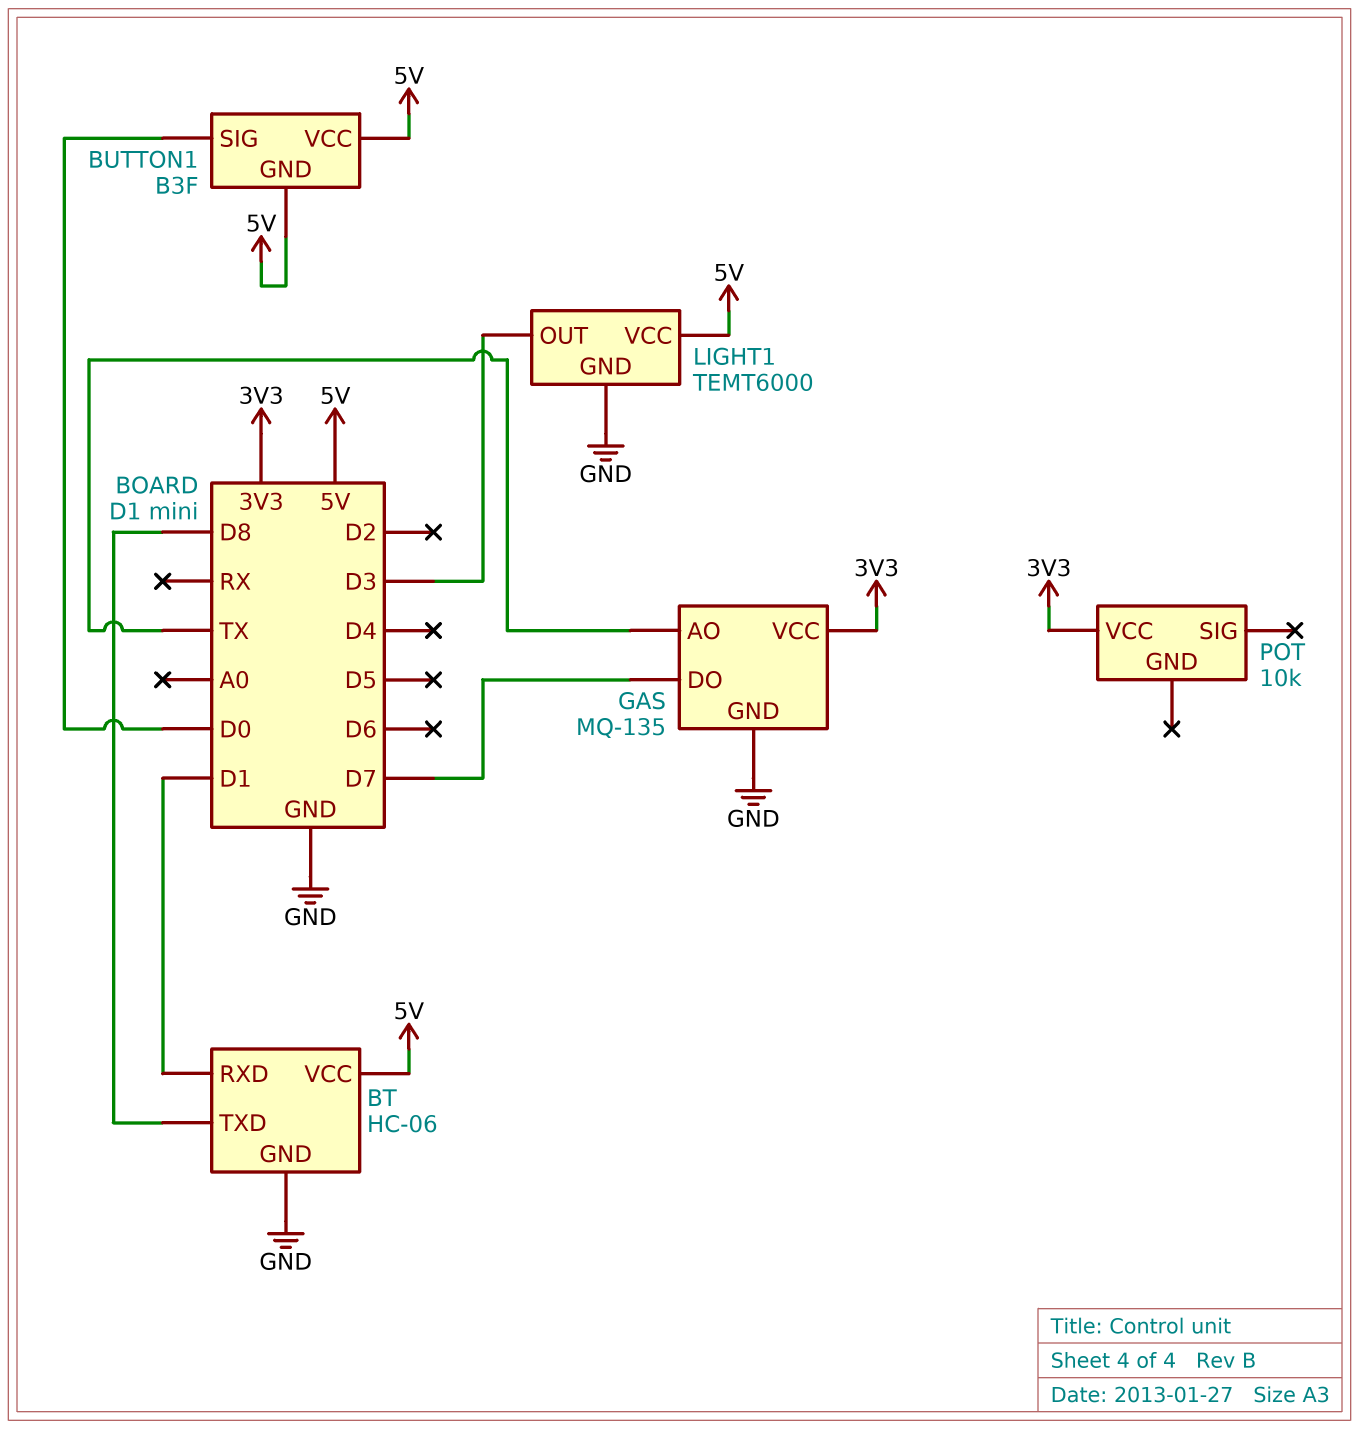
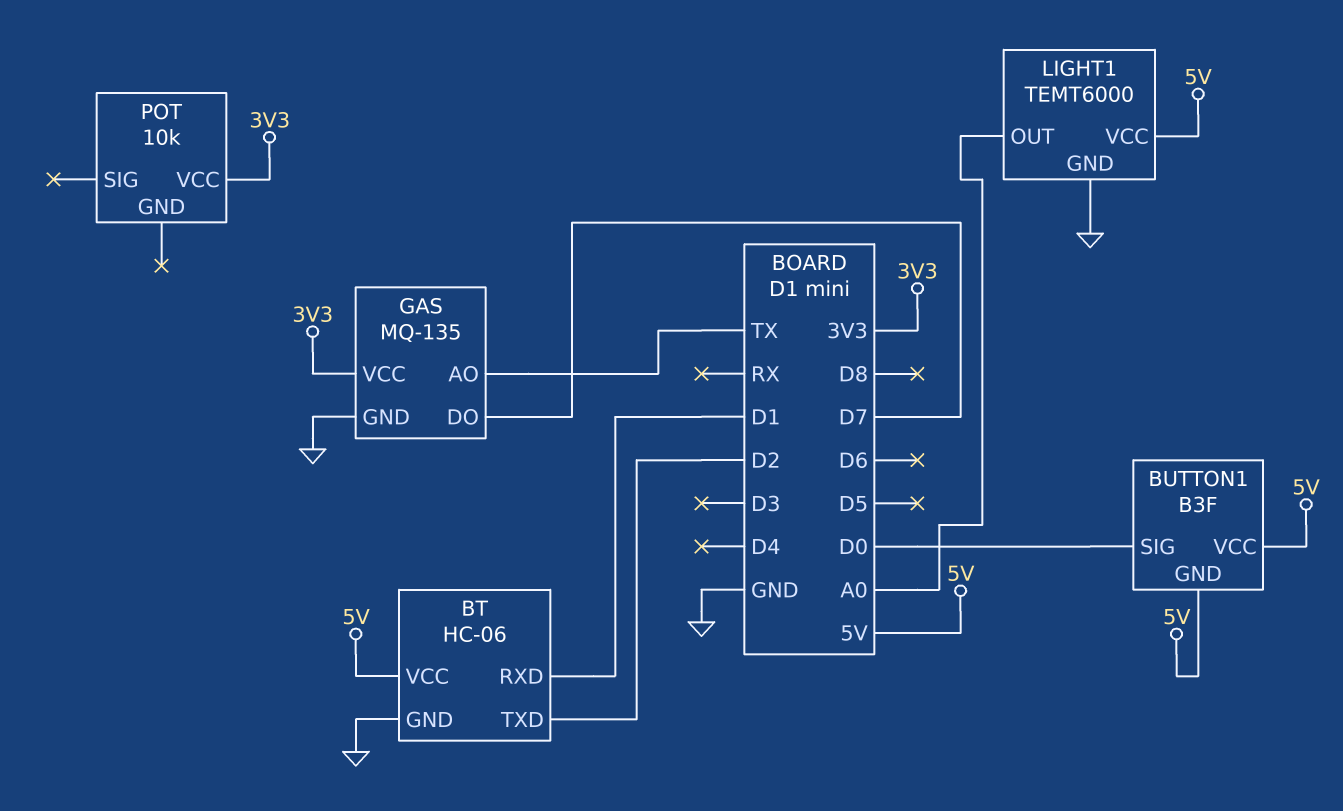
BT pin TXD: D8 -> D2
LIGHT1 pin OUT: D3 -> A0

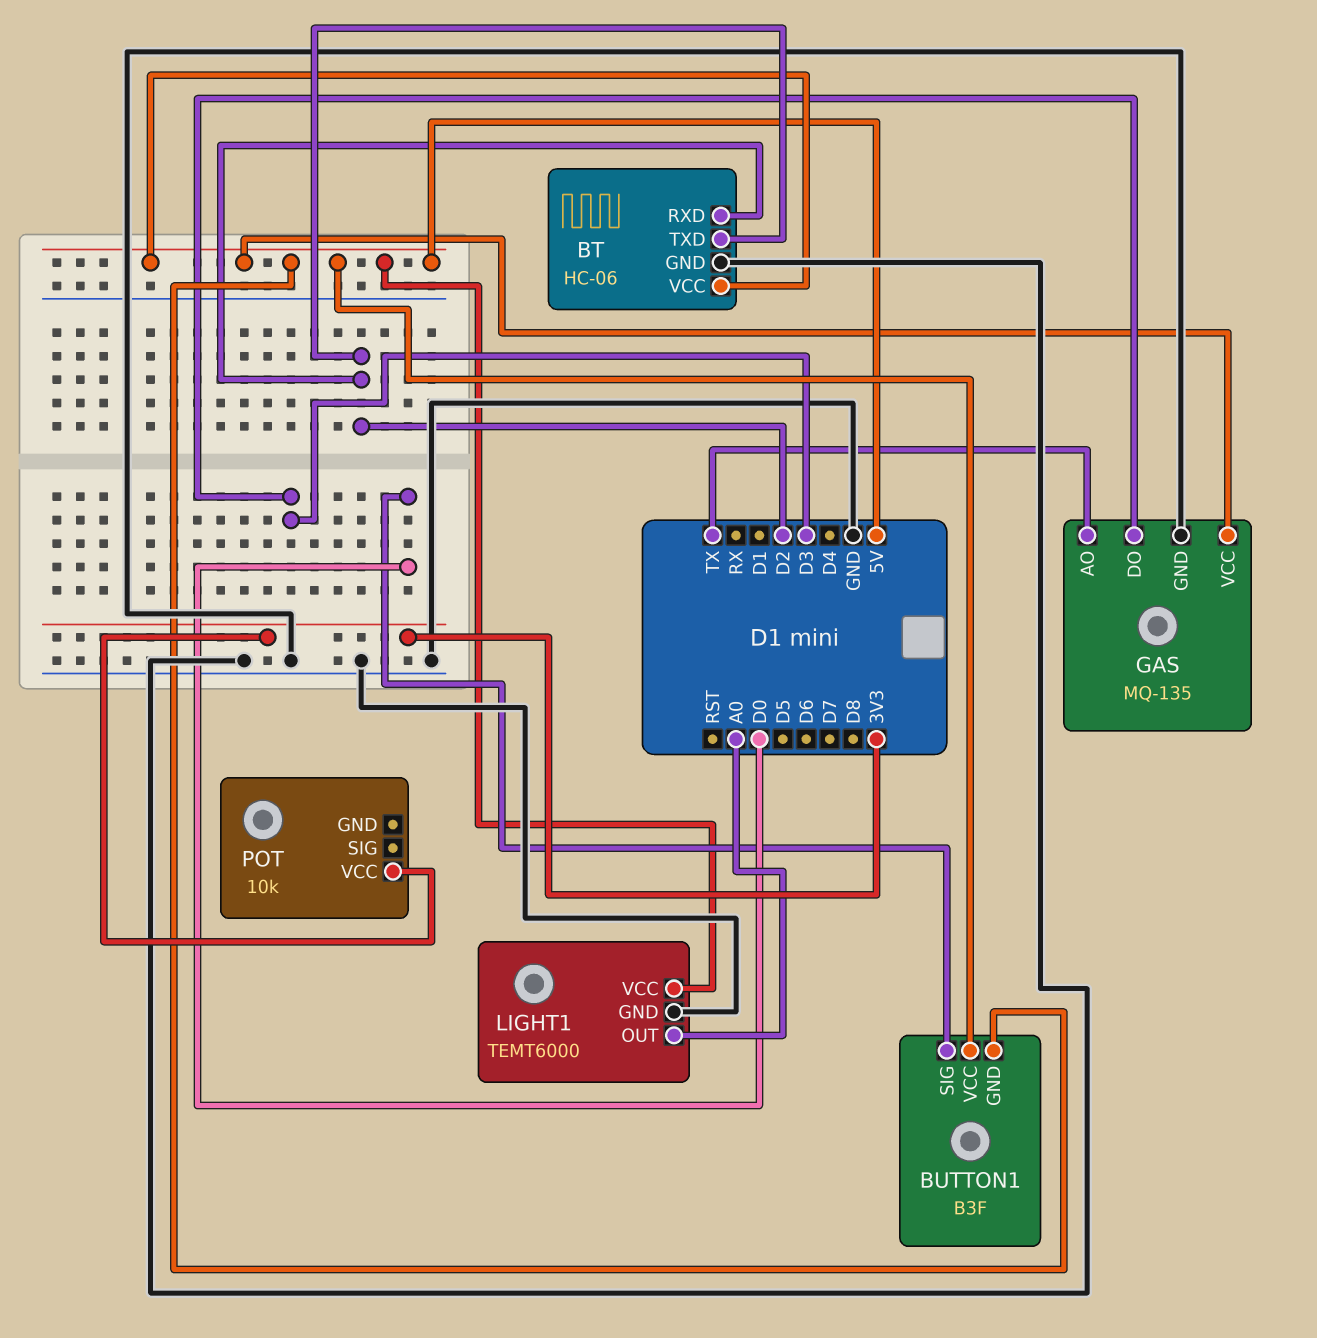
BT pin RXD: D1 -> D2
GAS pin DO: D7 -> D3
GAS pin VCC: 3V3 -> 5V

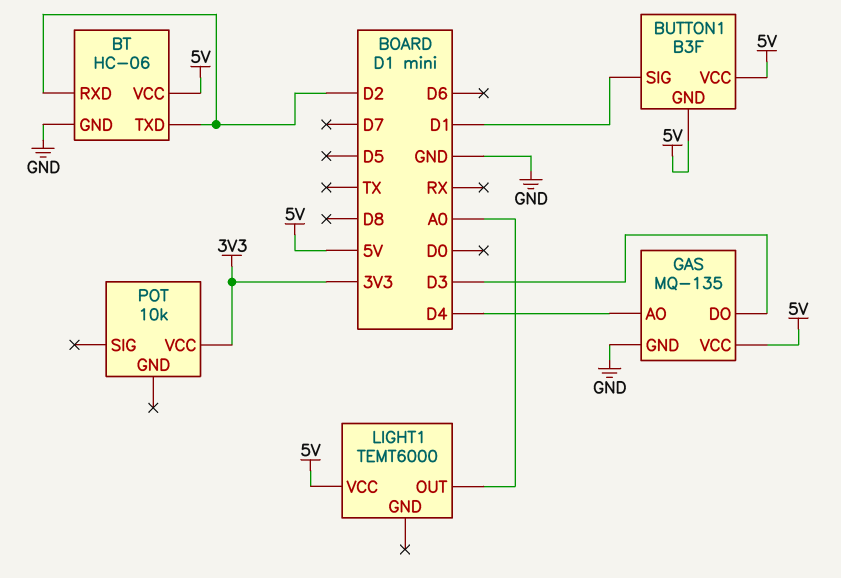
BUTTON1 pin SIG: D0 -> D1
GAS pin AO: TX -> D4
LIGHT1 pin GND: GND -> none

